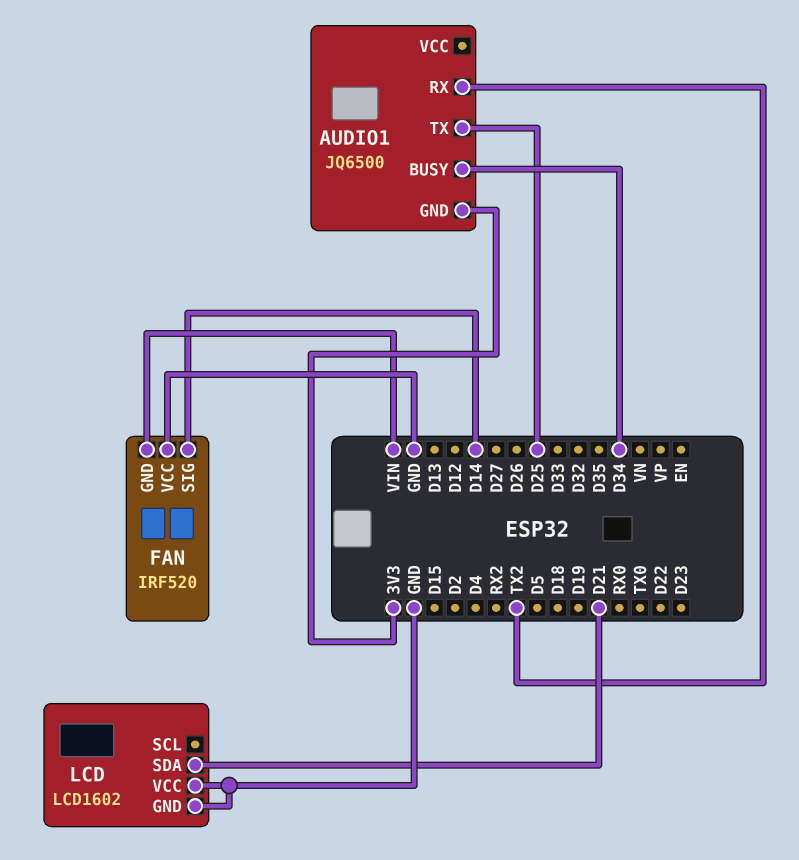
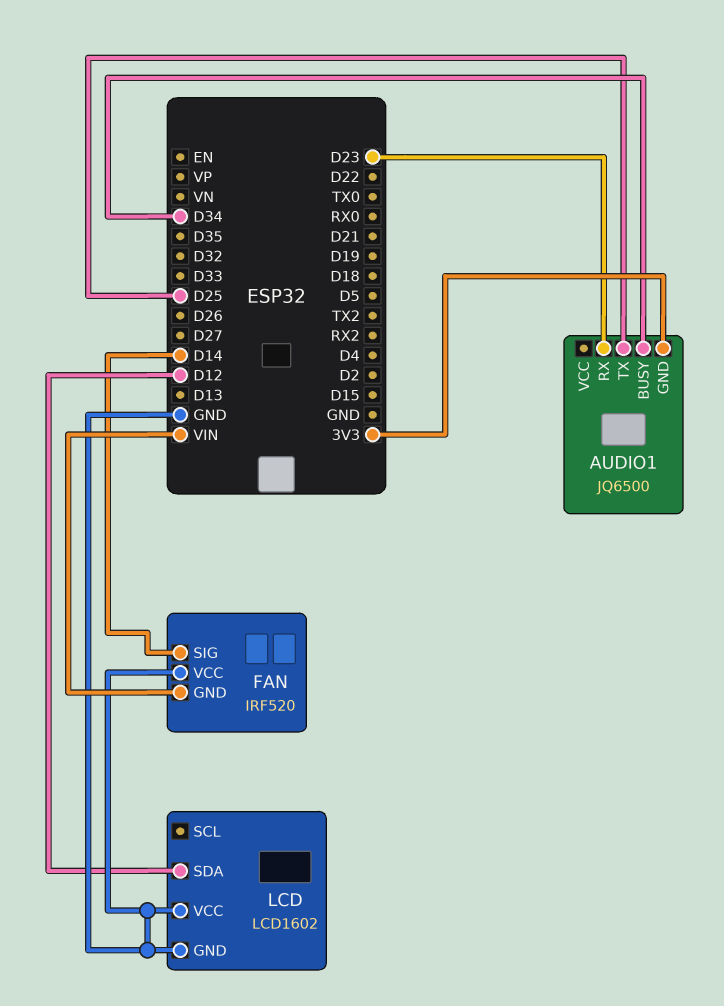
AUDIO1 pin RX: TX2 -> D23
LCD pin SDA: D21 -> D12

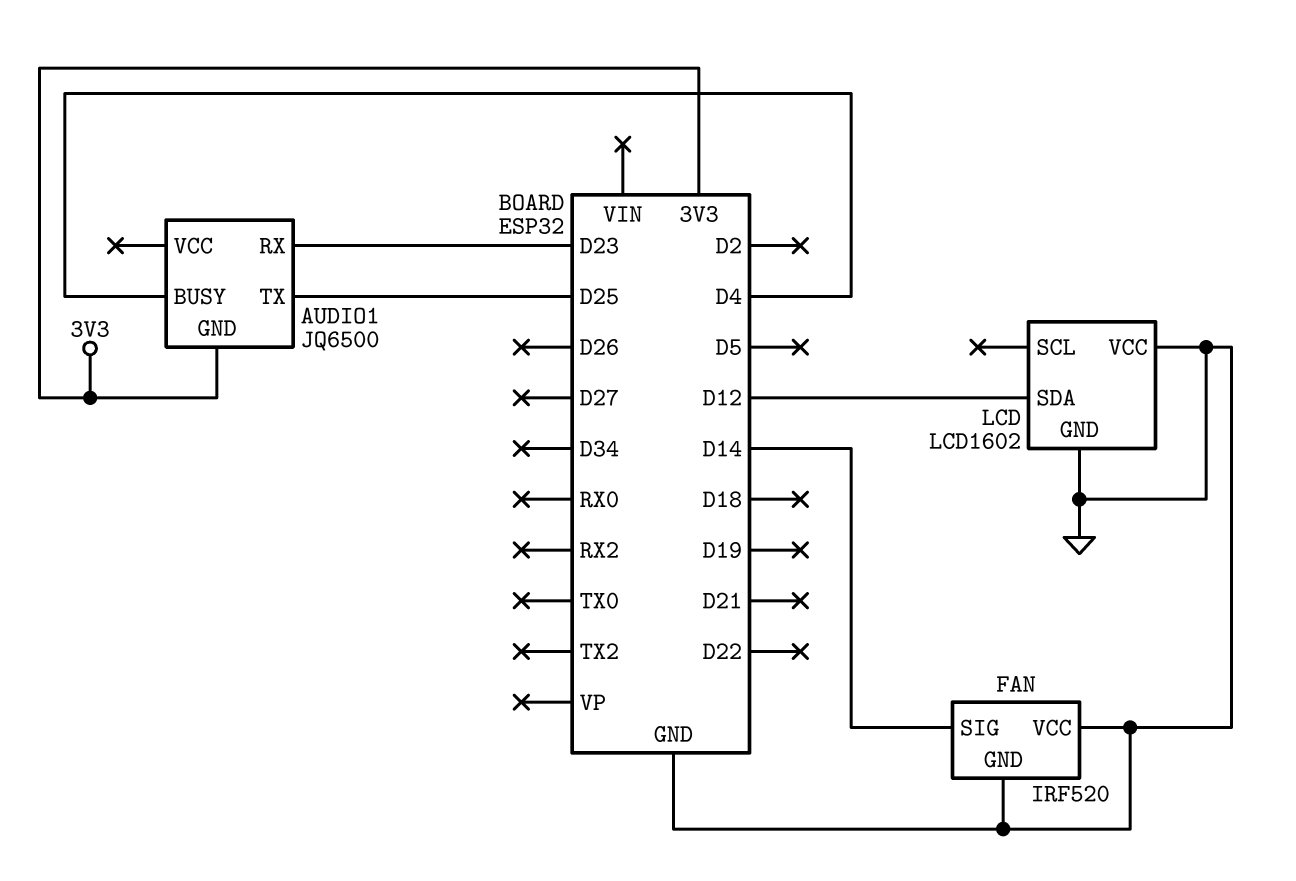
AUDIO1 pin BUSY: D34 -> D4
FAN pin GND: VIN -> GND

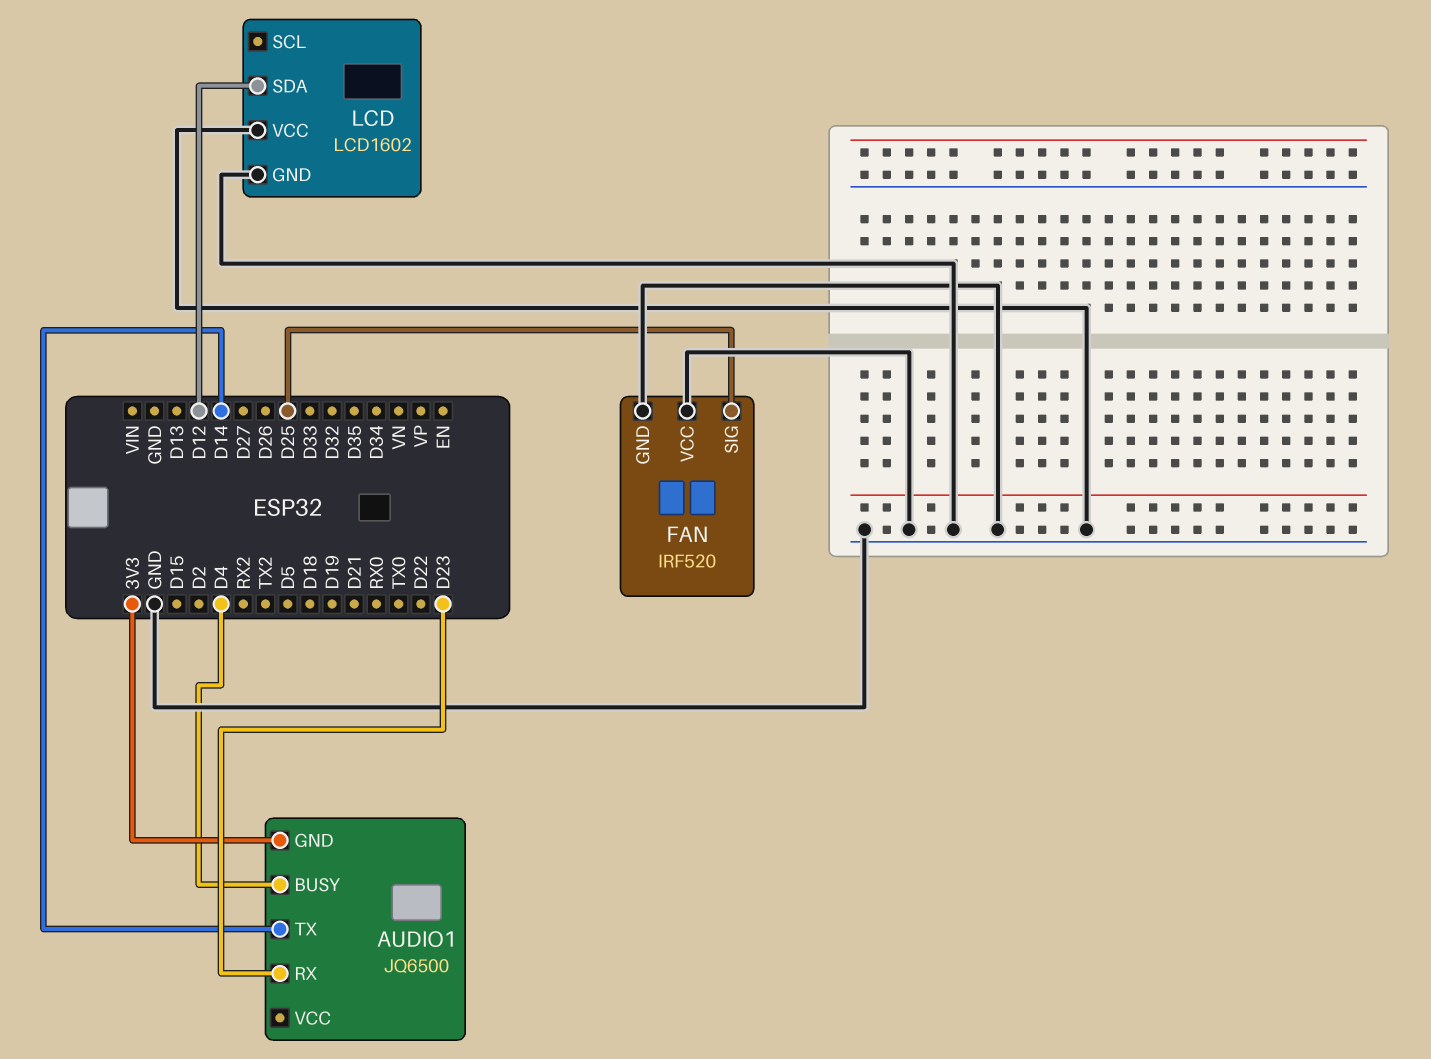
AUDIO1 pin TX: D25 -> D14
FAN pin SIG: D14 -> D25

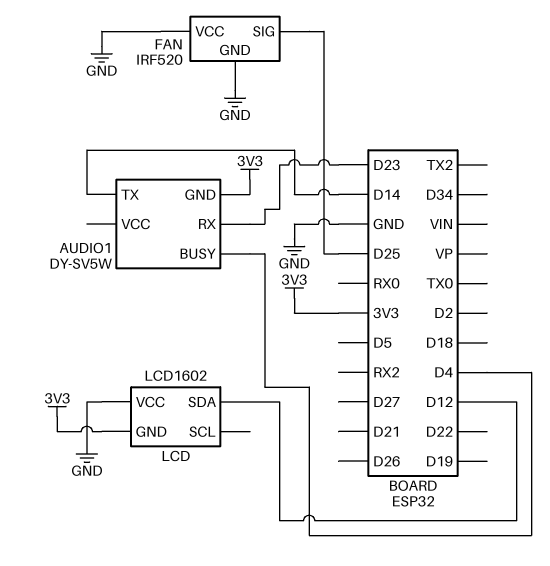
AUDIO1: JQ6500 -> DY-SV5W
LCD pin GND: GND -> 3V3

